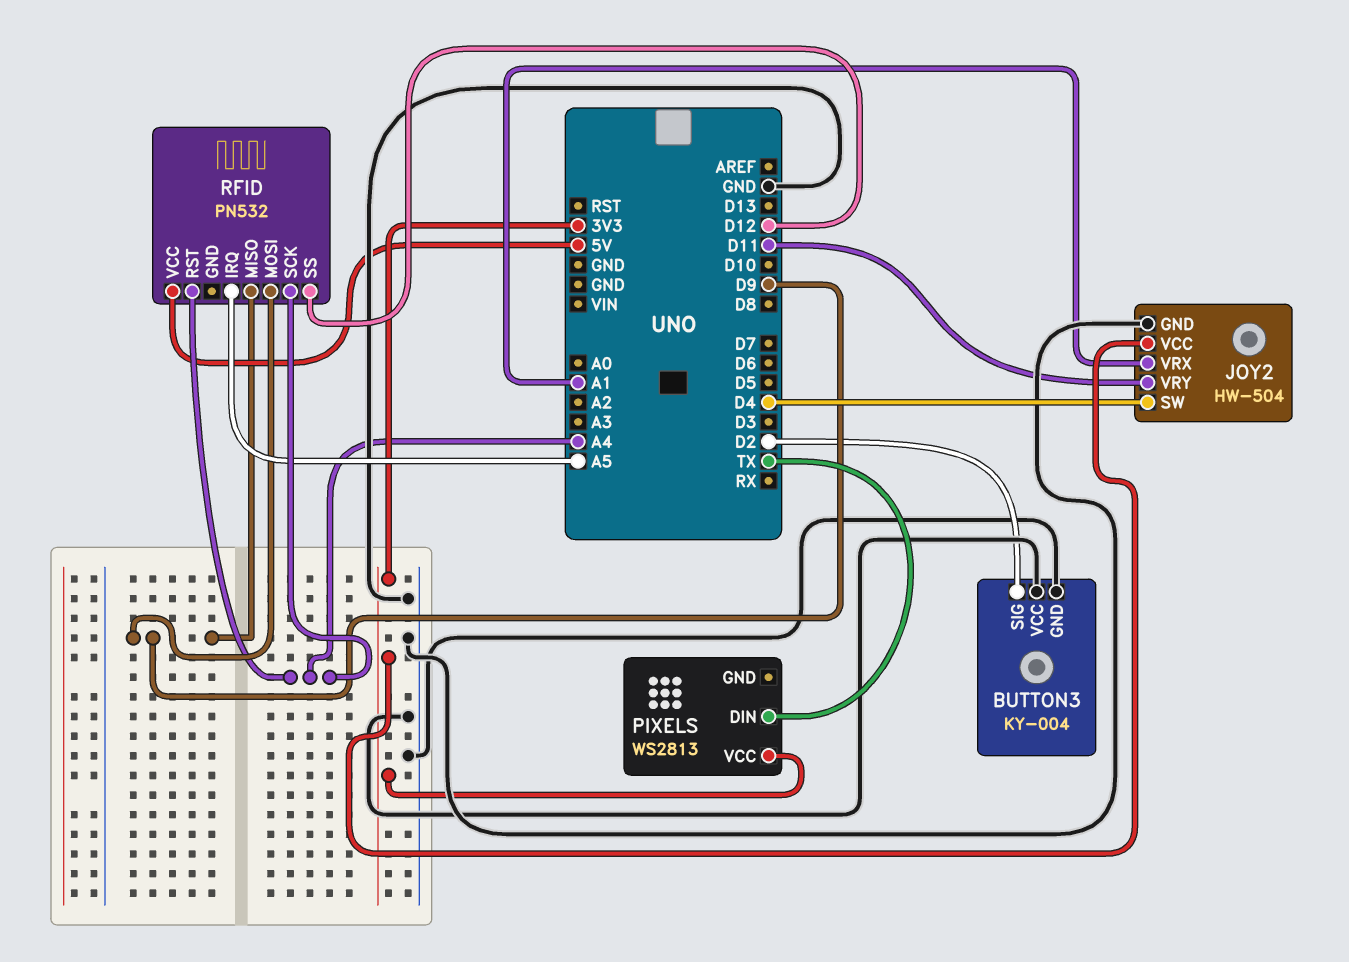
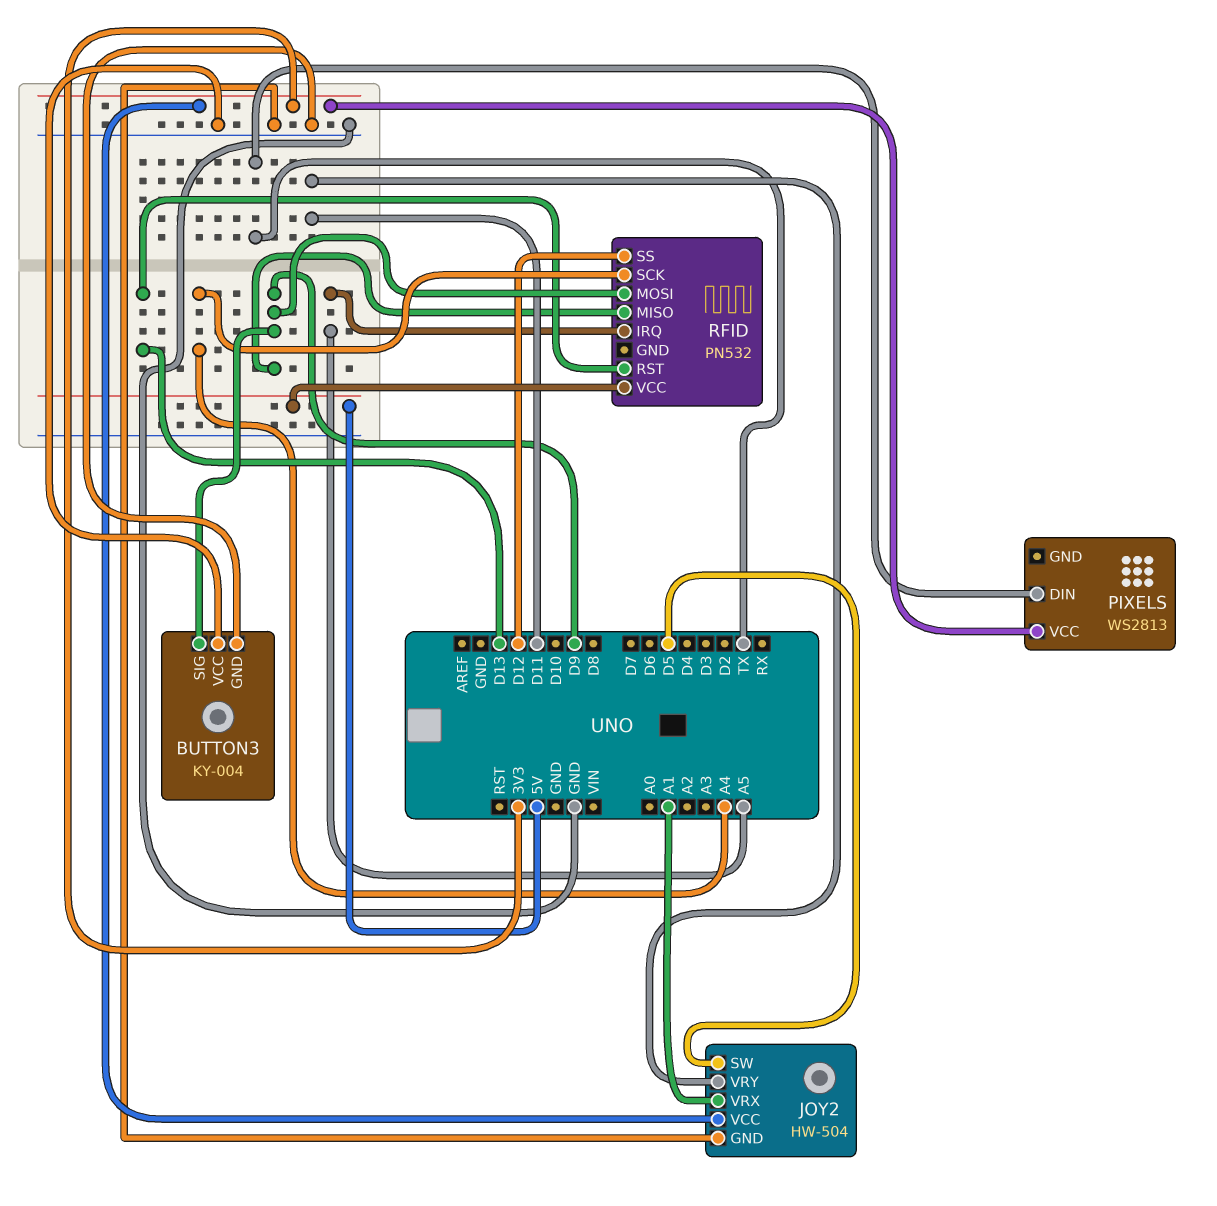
BUTTON3 pin SIG: D2 -> D9
JOY2 pin SW: D4 -> D5
RFID pin RST: A4 -> D13

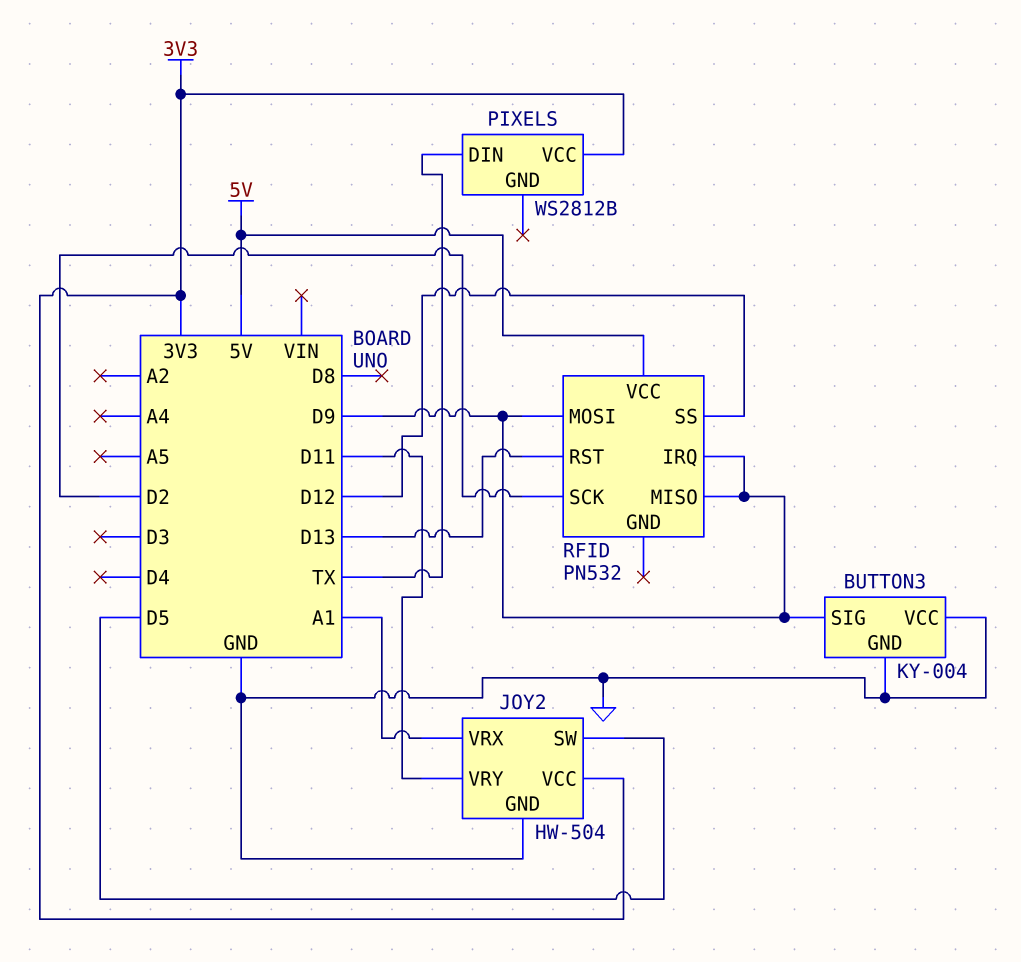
PIXELS: WS2813 -> WS2812B
RFID pin IRQ: A5 -> D9
RFID pin SCK: A4 -> D2

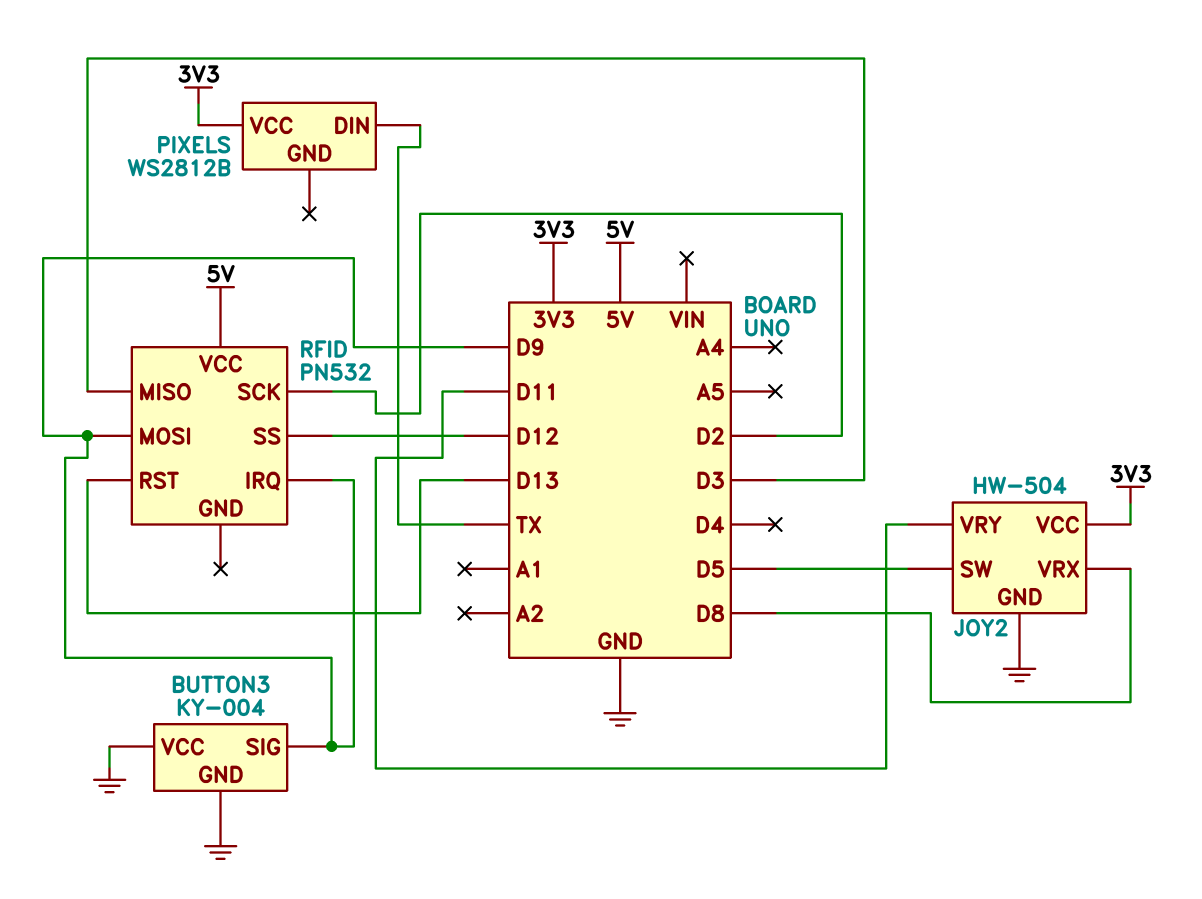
JOY2 pin VRX: A1 -> D8
RFID pin MISO: D9 -> D3

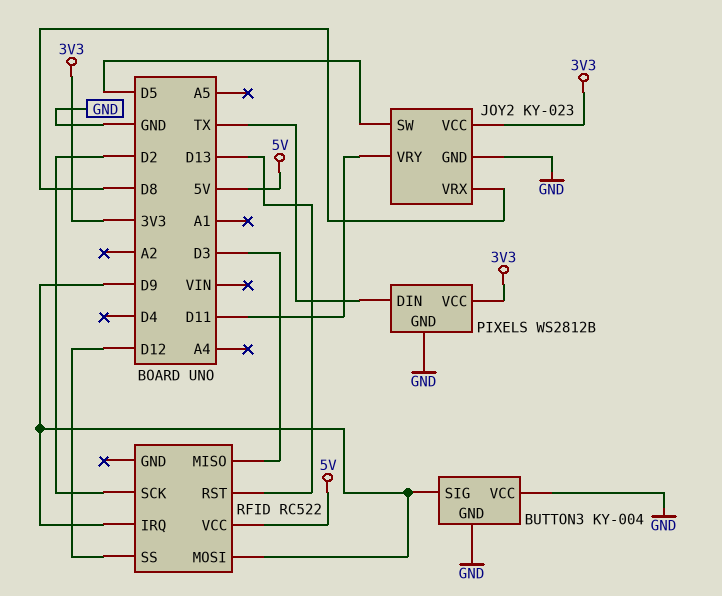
JOY2: HW-504 -> KY-023
PIXELS pin GND: none -> GND
RFID: PN532 -> RC522

